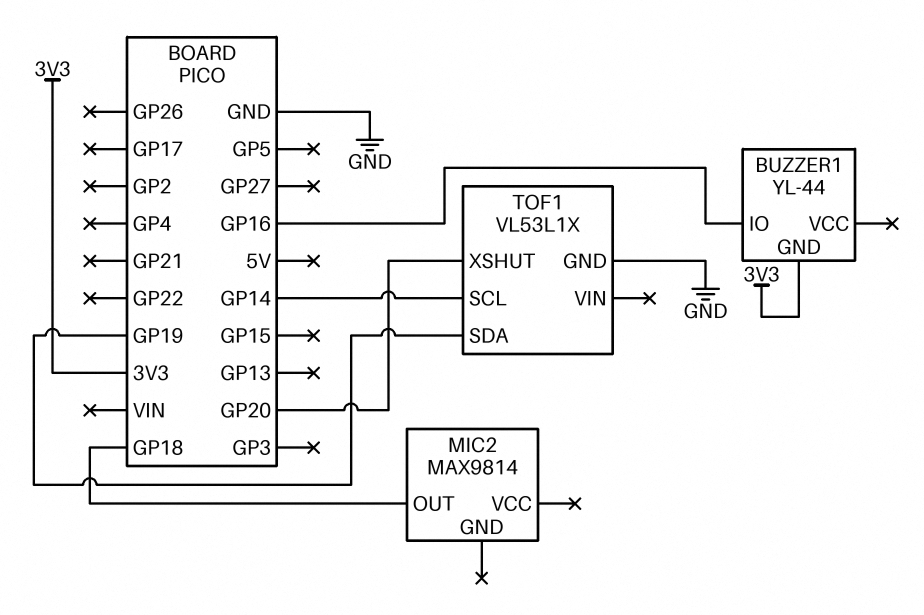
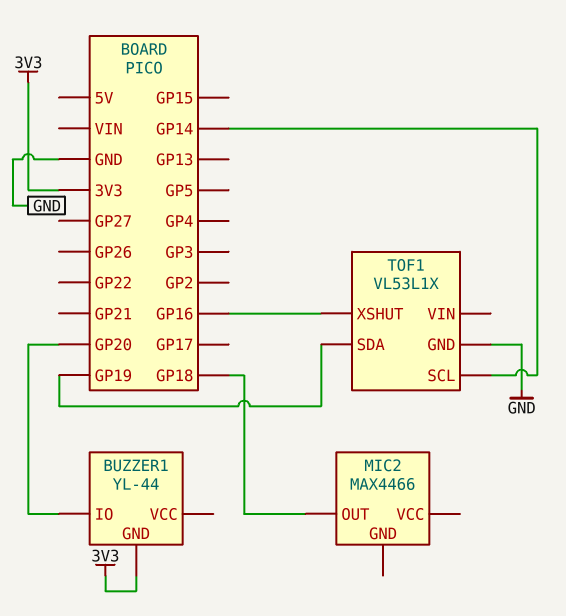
BUZZER1 pin IO: GP16 -> GP20
MIC2: MAX9814 -> MAX4466
TOF1 pin XSHUT: GP20 -> GP16

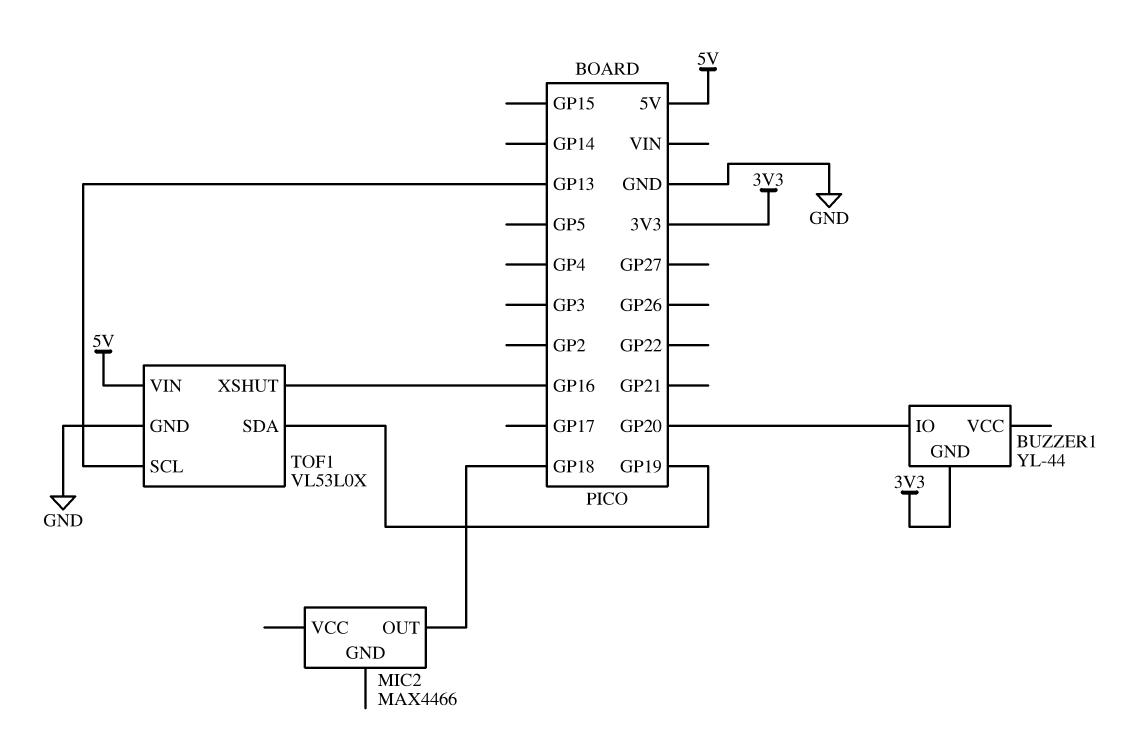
TOF1: VL53L1X -> VL53L0X
TOF1 pin SCL: GP14 -> GP13
TOF1 pin VIN: none -> 5V

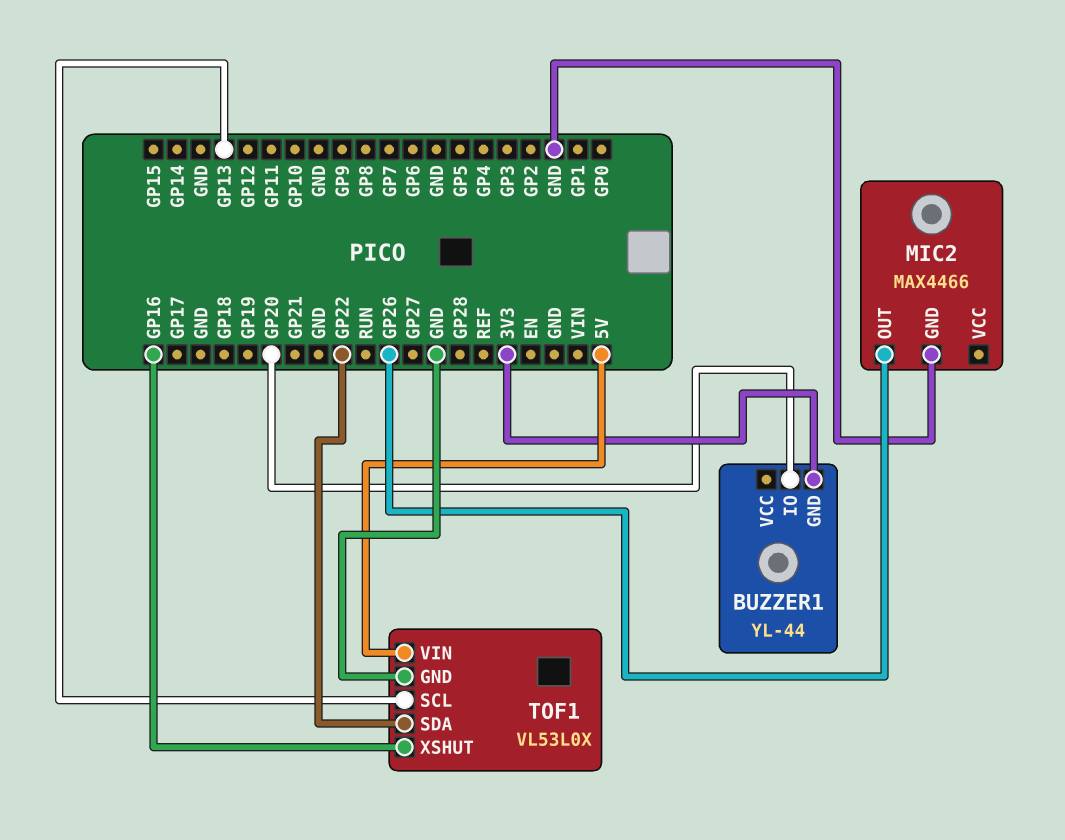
MIC2 pin GND: none -> GND
MIC2 pin OUT: GP18 -> GP26
TOF1 pin SDA: GP19 -> GP22

